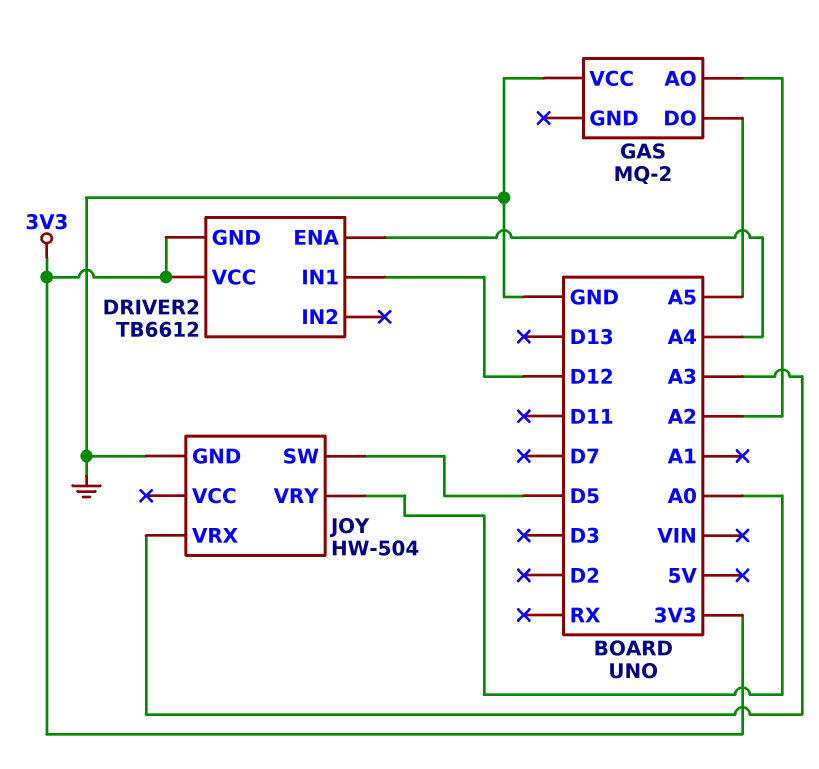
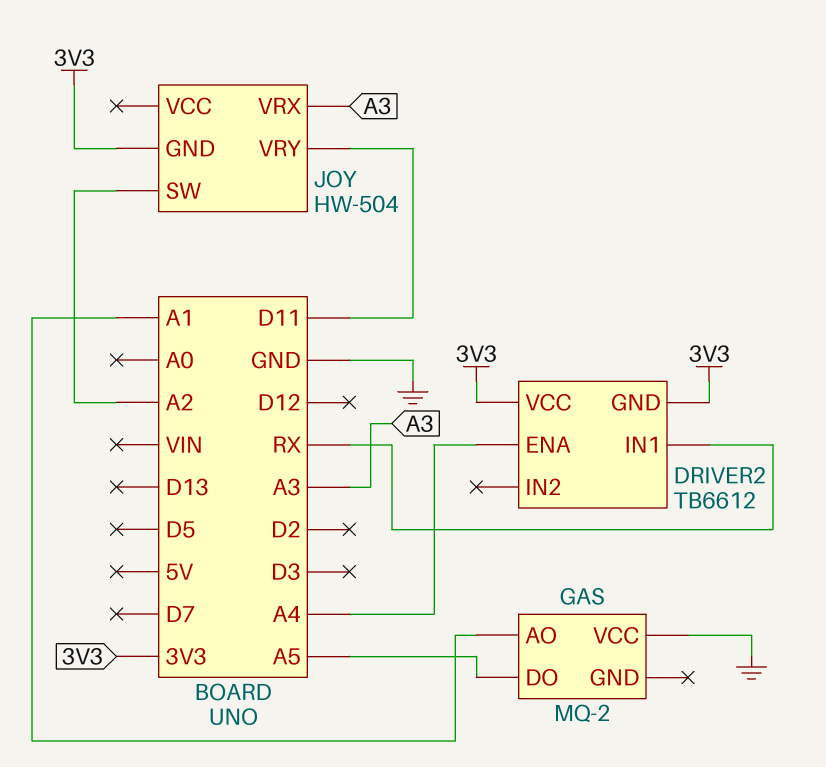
DRIVER2 pin IN1: D12 -> RX
GAS pin AO: A2 -> A1
JOY pin GND: GND -> 3V3
JOY pin SW: D5 -> A2
JOY pin VRY: A0 -> D11

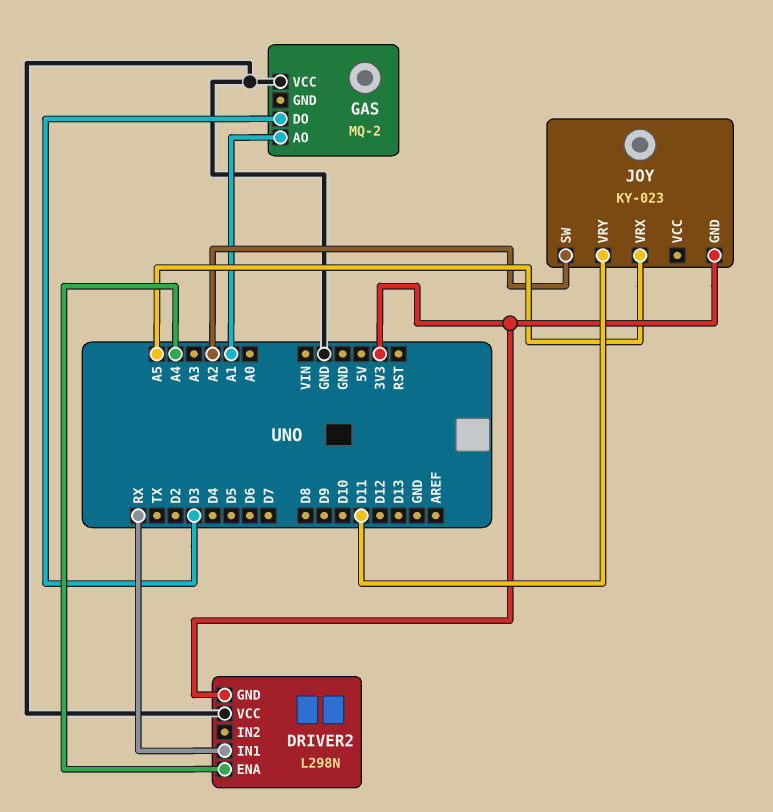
DRIVER2: TB6612 -> L298N
DRIVER2 pin VCC: 3V3 -> GND
GAS pin DO: A5 -> D3
JOY: HW-504 -> KY-023
JOY pin VRX: A3 -> A5

